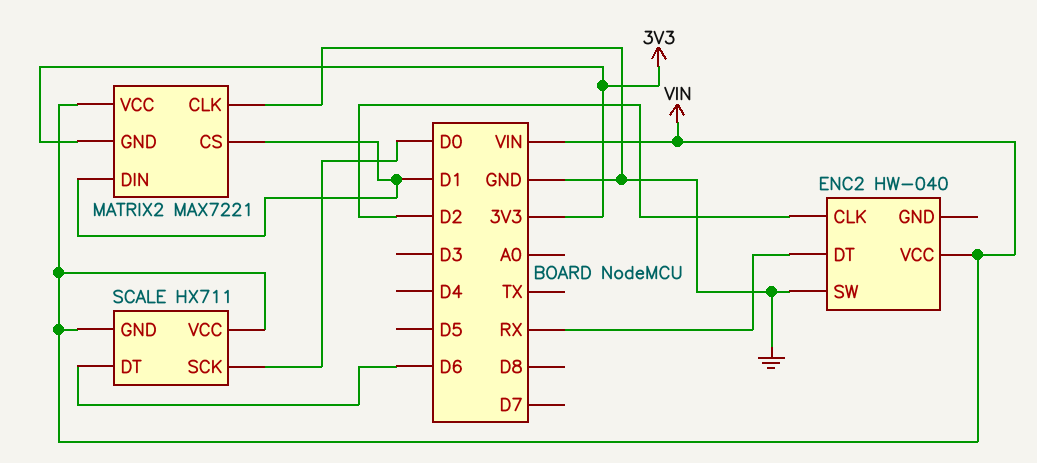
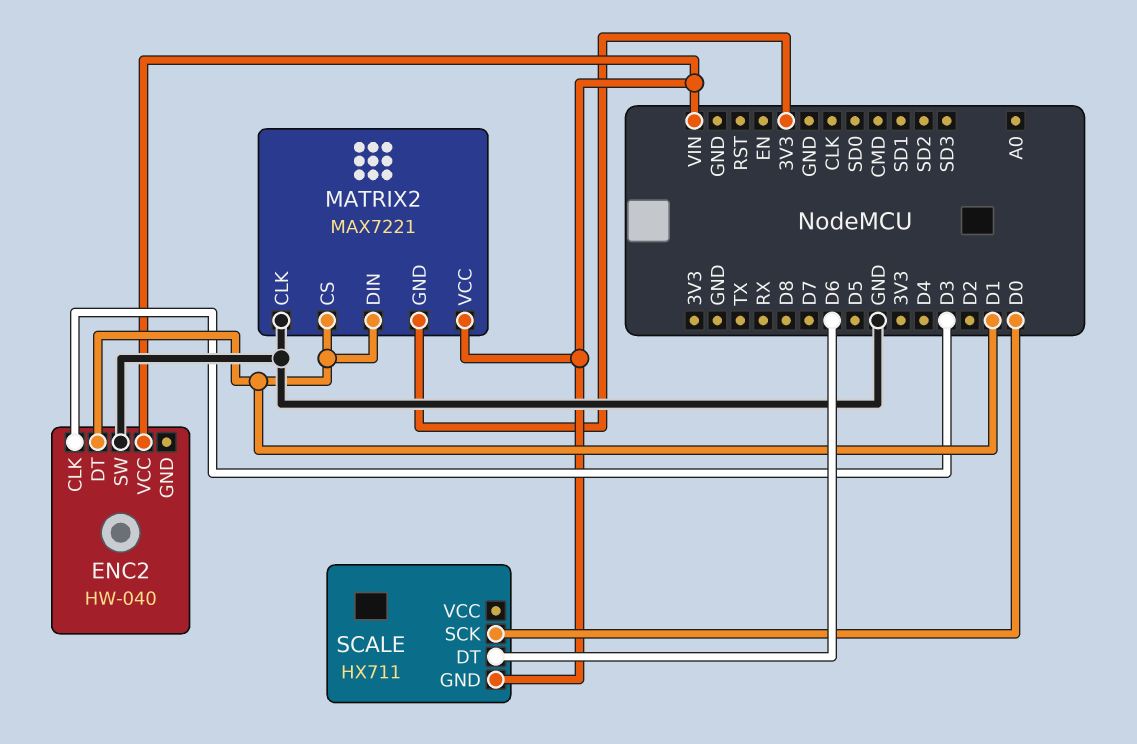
ENC2 pin CLK: D2 -> D3
ENC2 pin DT: RX -> D1
SCALE pin VCC: VIN -> none

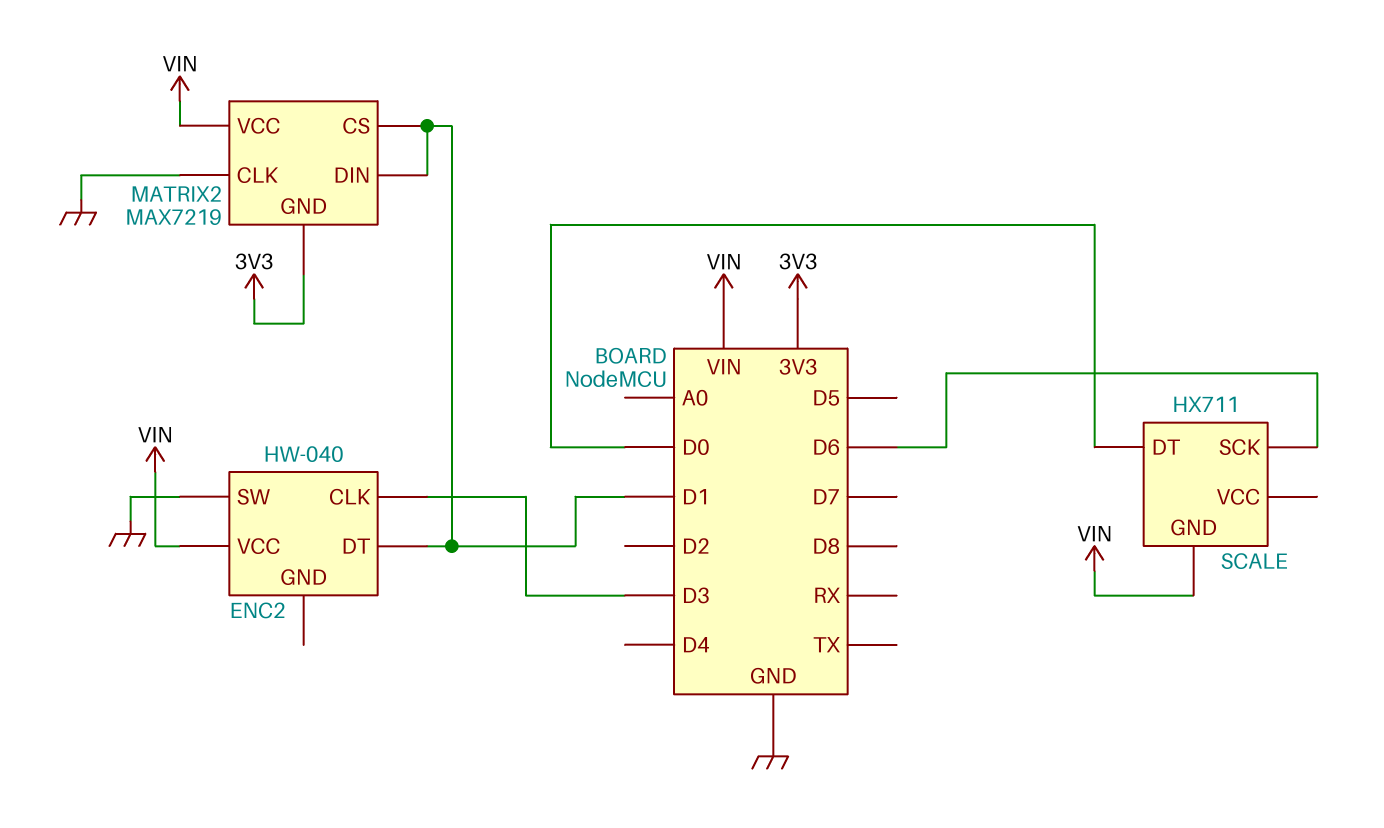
MATRIX2: MAX7221 -> MAX7219
SCALE pin DT: D6 -> D0
SCALE pin SCK: D0 -> D6

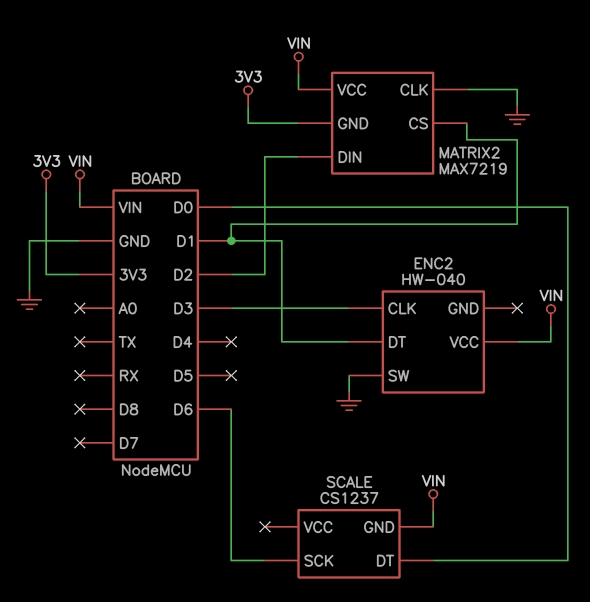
MATRIX2 pin DIN: D1 -> D2
SCALE: HX711 -> CS1237

